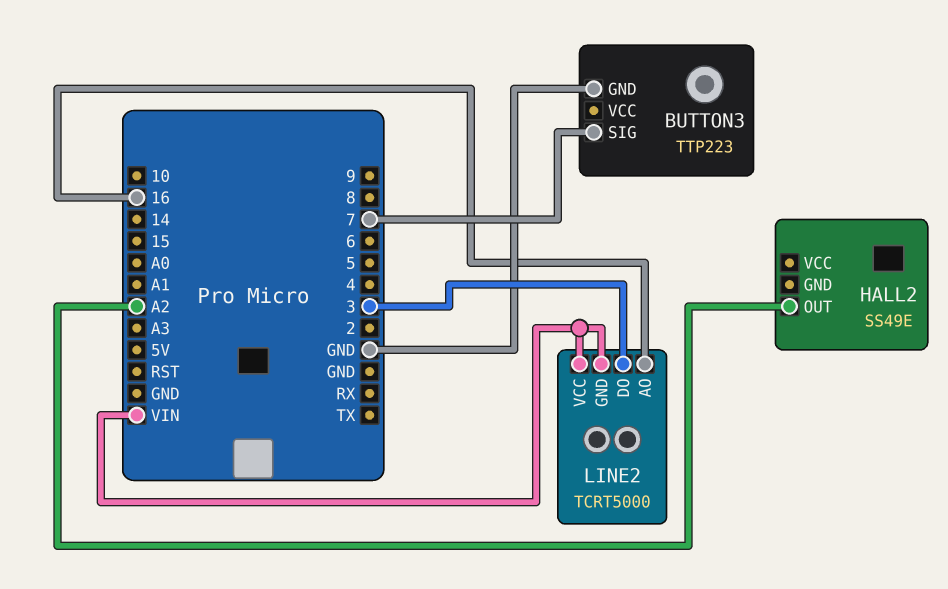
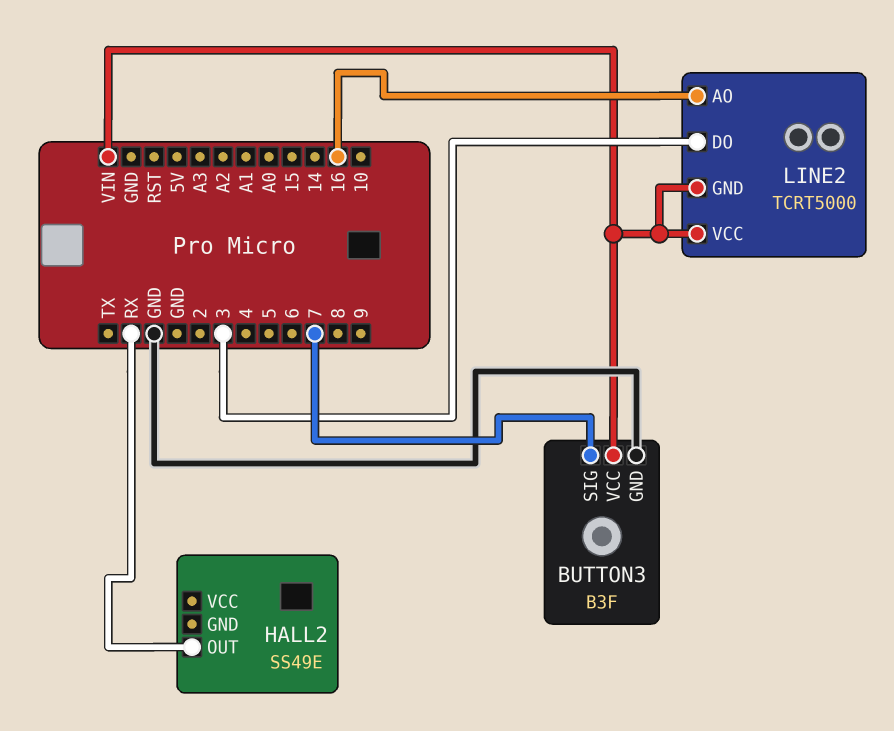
BUTTON3: TTP223 -> B3F
BUTTON3 pin VCC: none -> VIN
HALL2 pin OUT: A2 -> RX

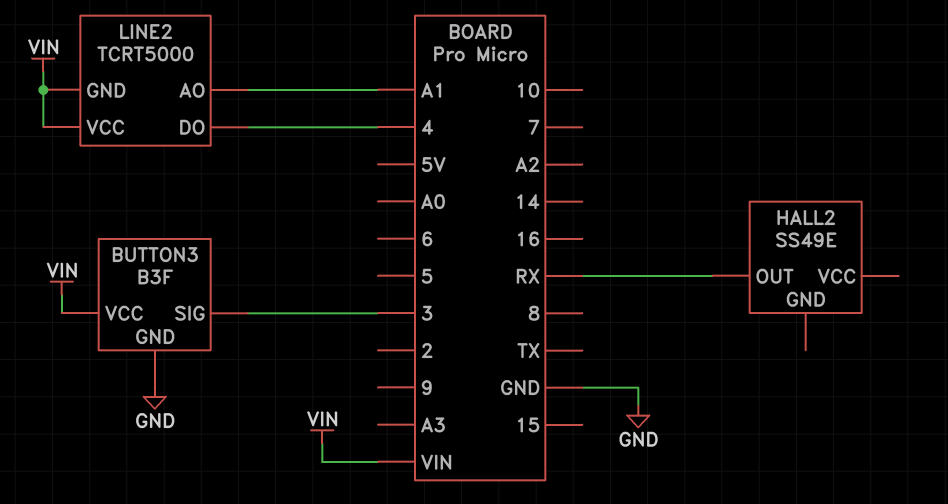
BUTTON3 pin SIG: 7 -> 3
LINE2 pin AO: 16 -> A1
LINE2 pin DO: 3 -> 4

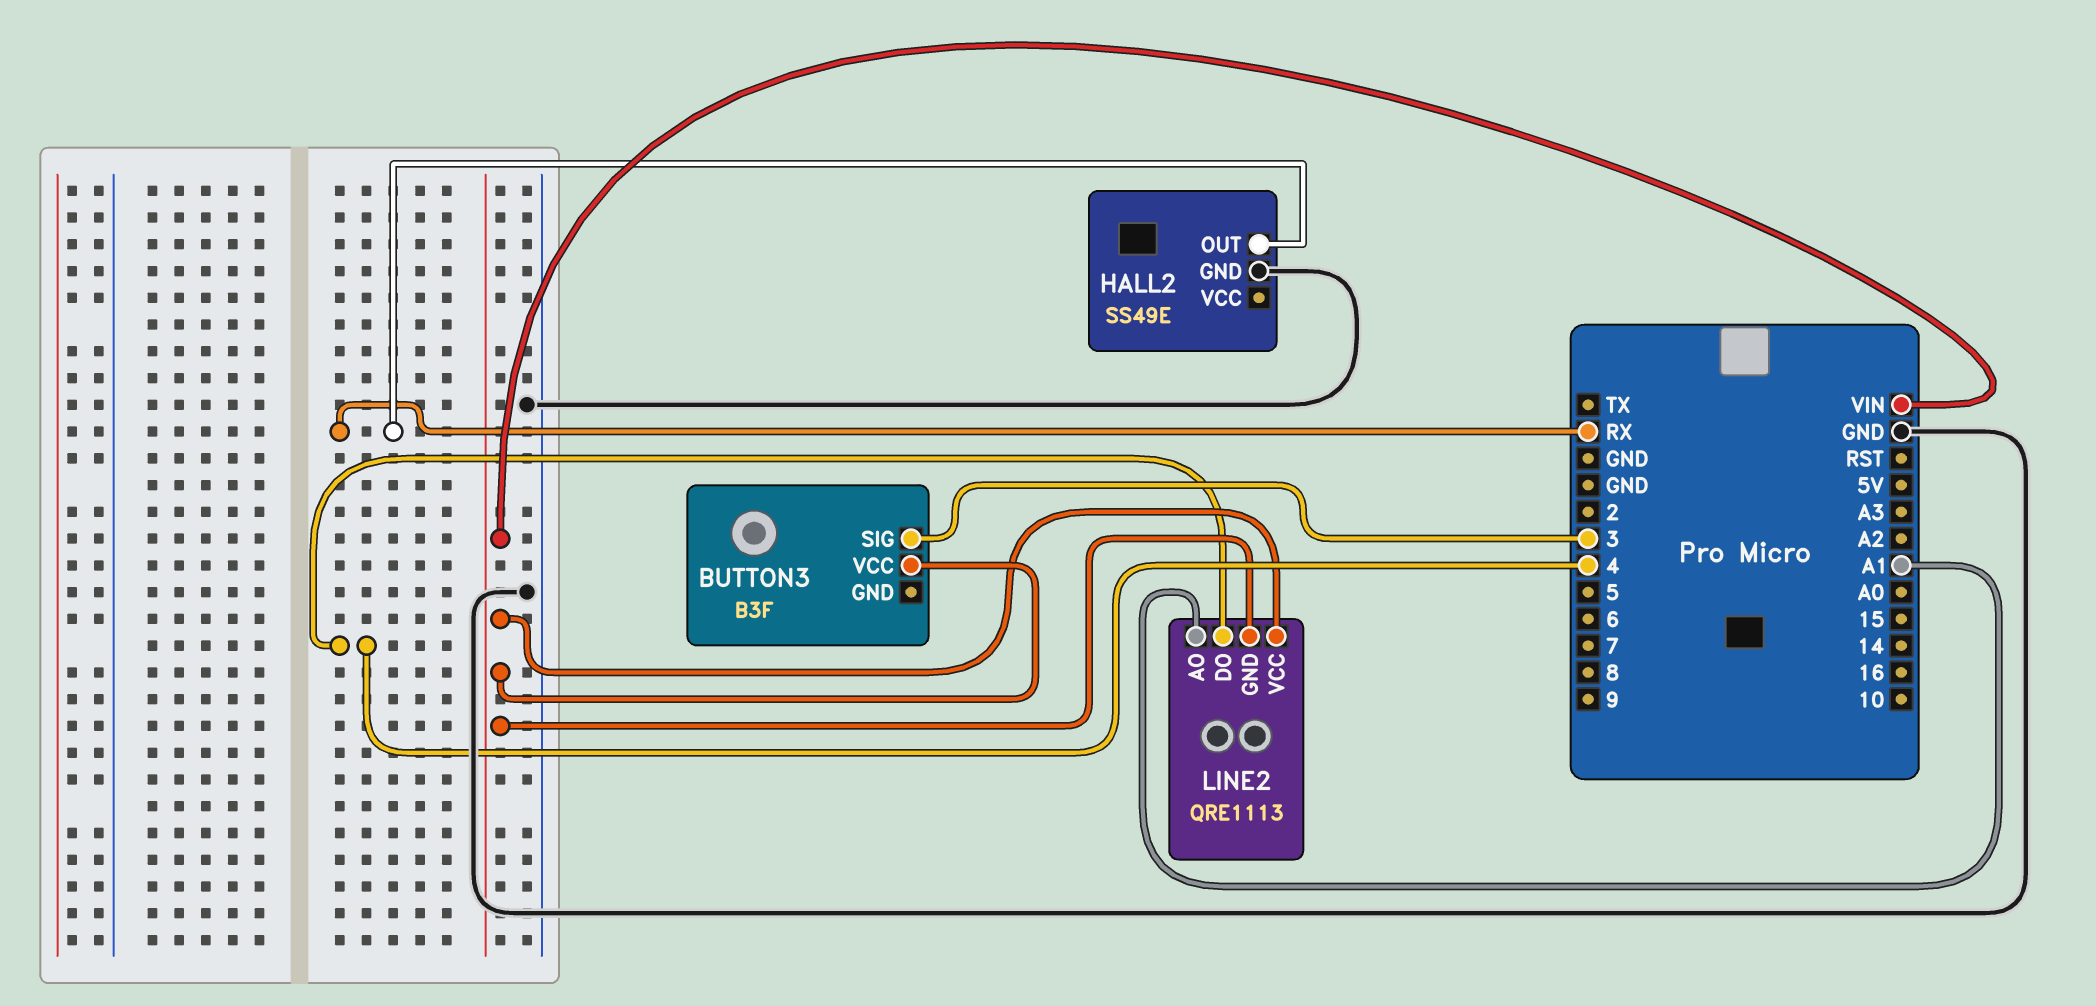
BUTTON3 pin GND: GND -> none
HALL2 pin GND: none -> GND
LINE2: TCRT5000 -> QRE1113

